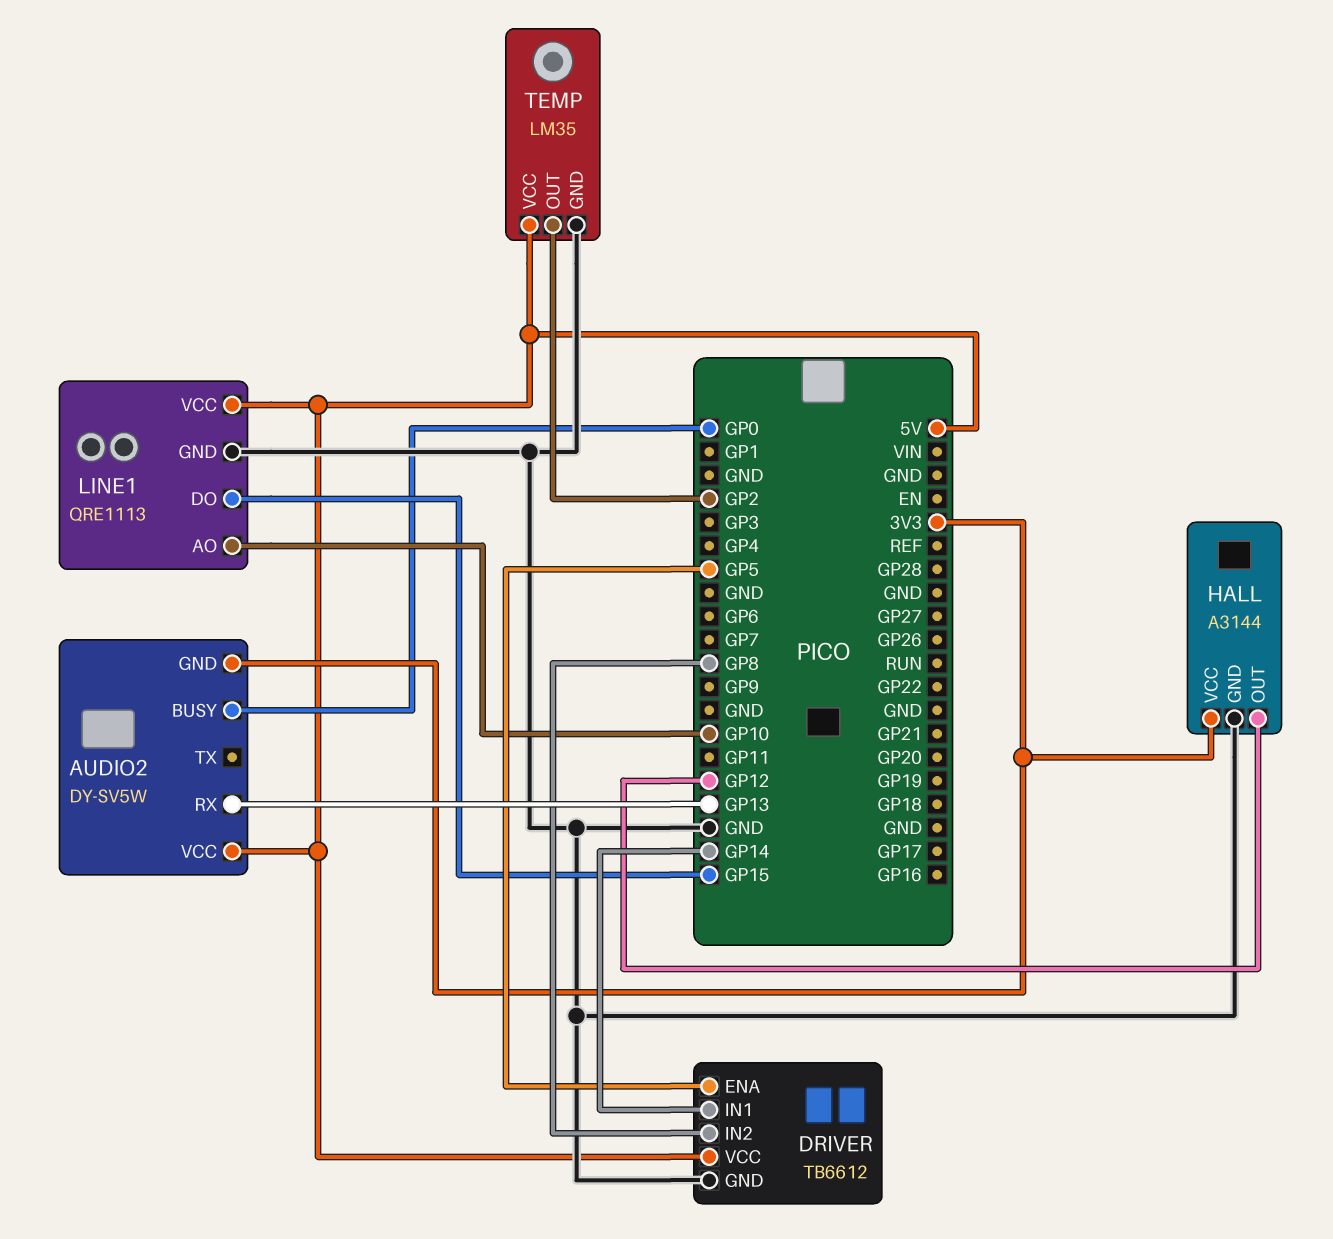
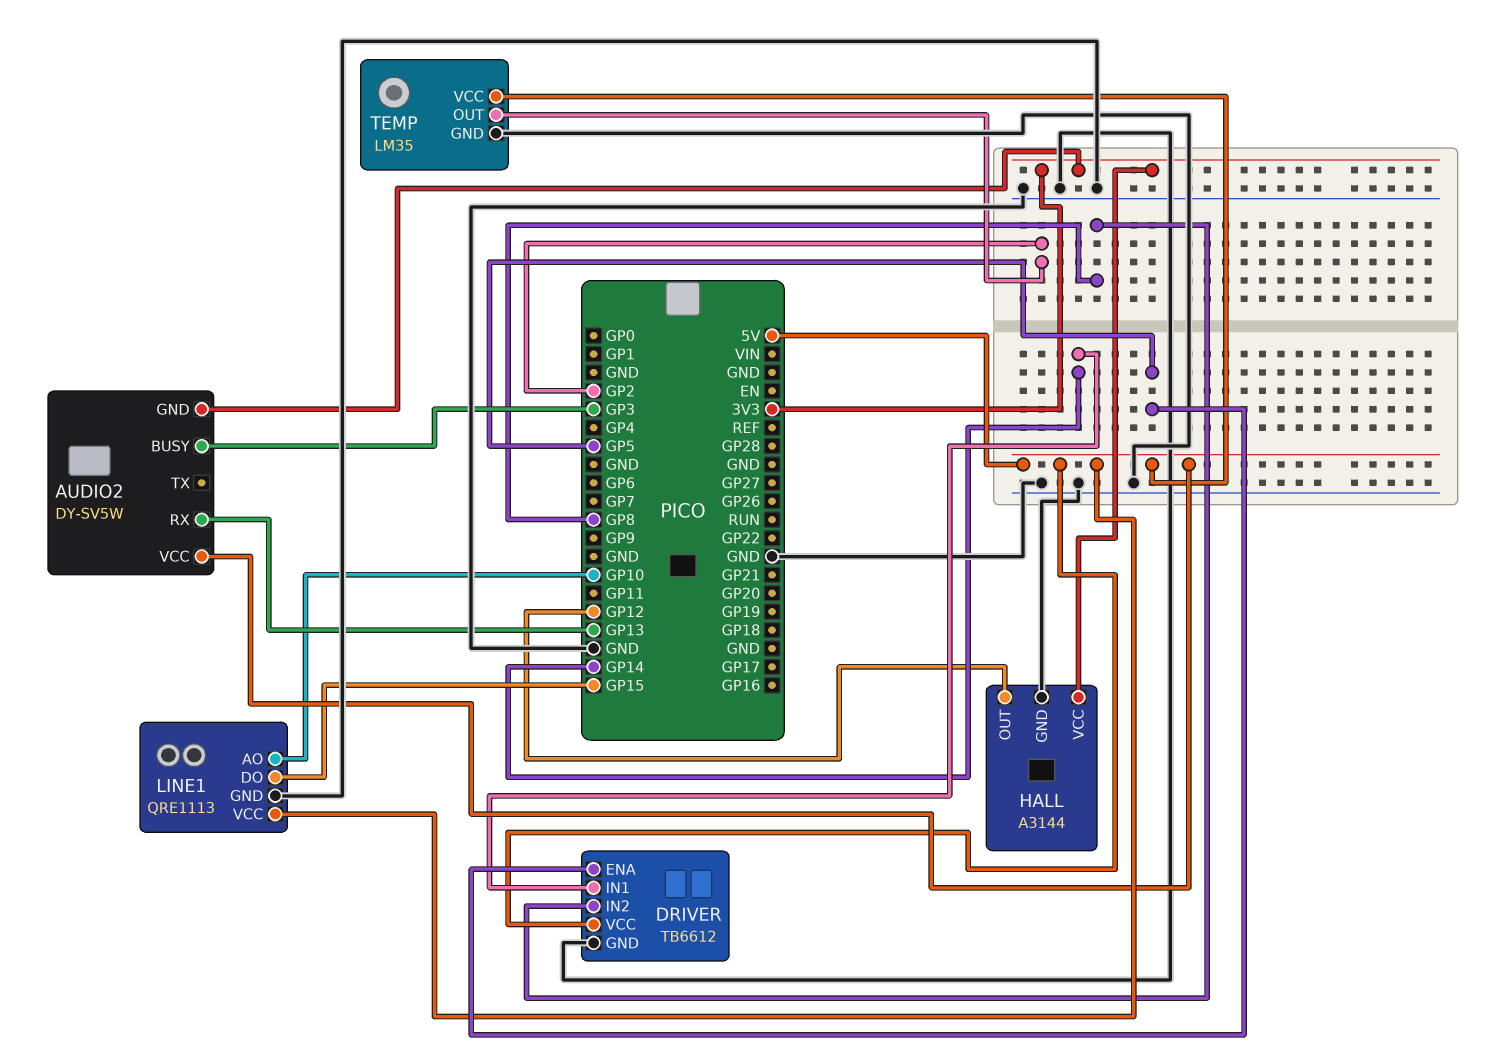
AUDIO2 pin BUSY: GP0 -> GP3

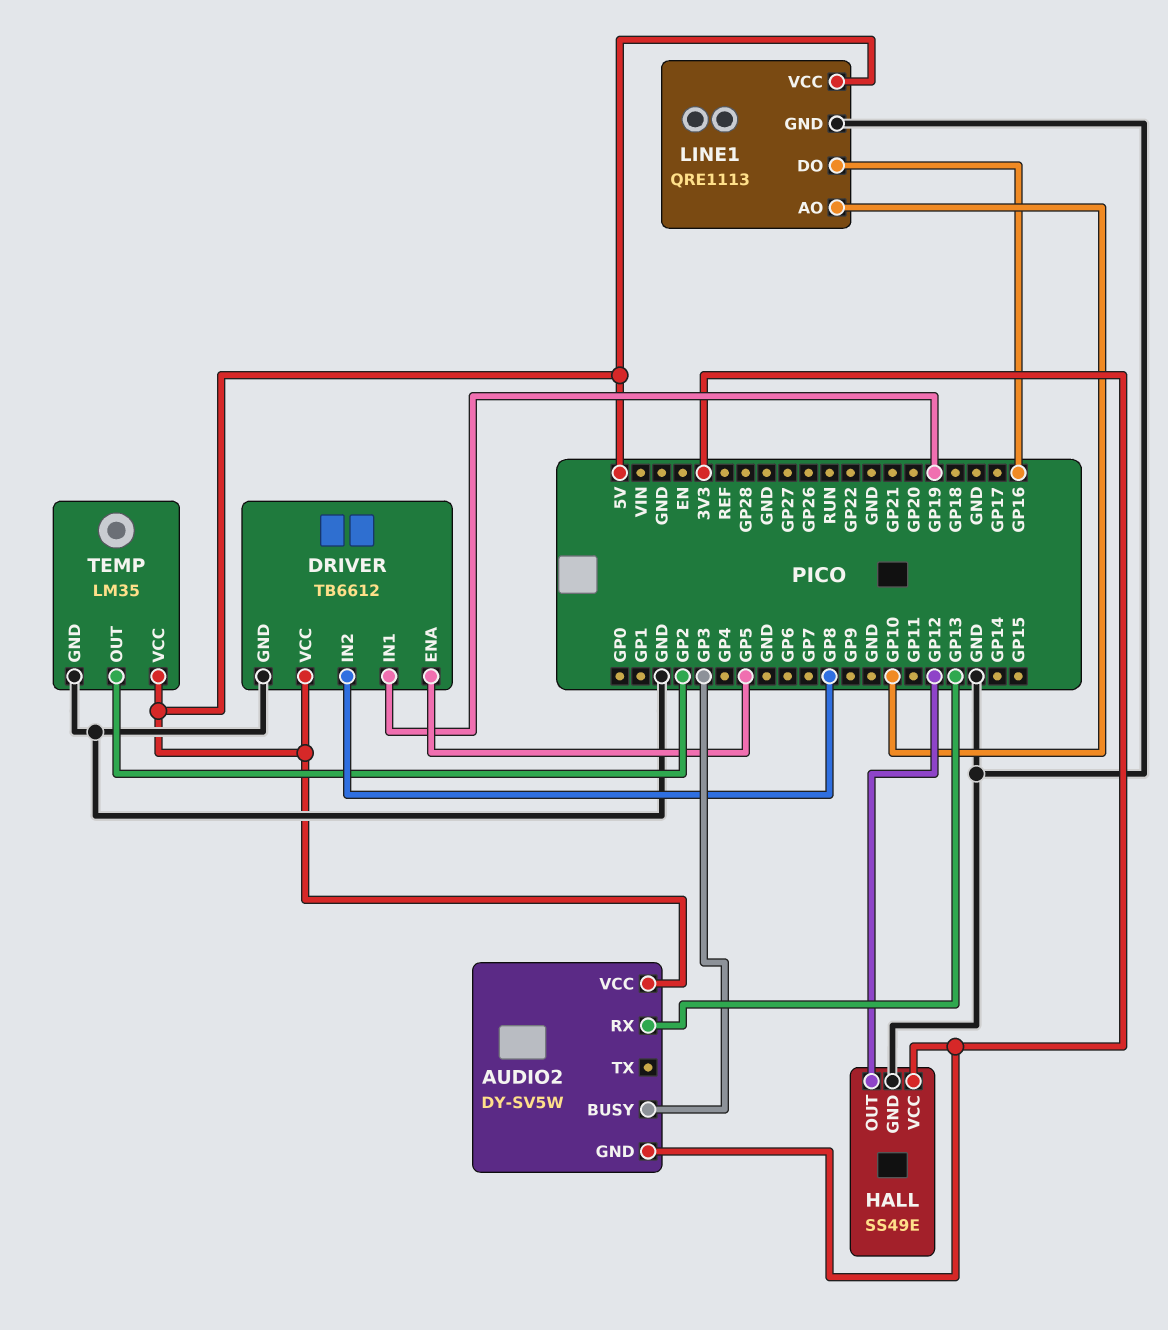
DRIVER pin IN1: GP14 -> GP19
HALL: A3144 -> SS49E
LINE1 pin DO: GP15 -> GP16

